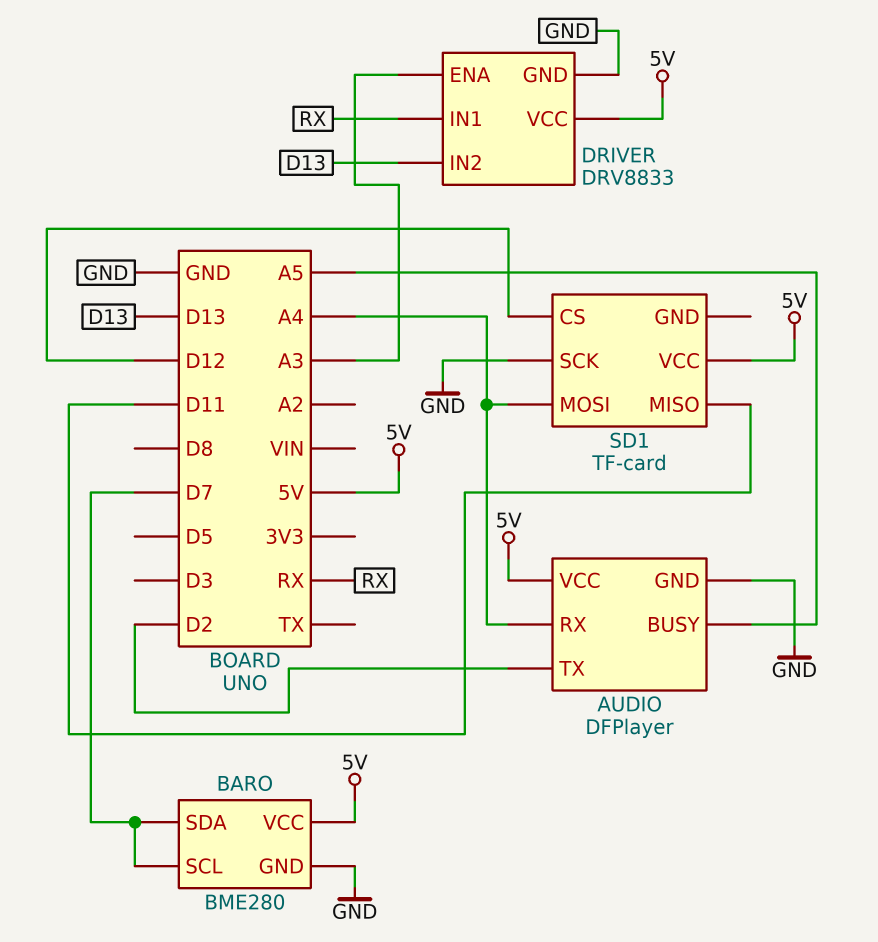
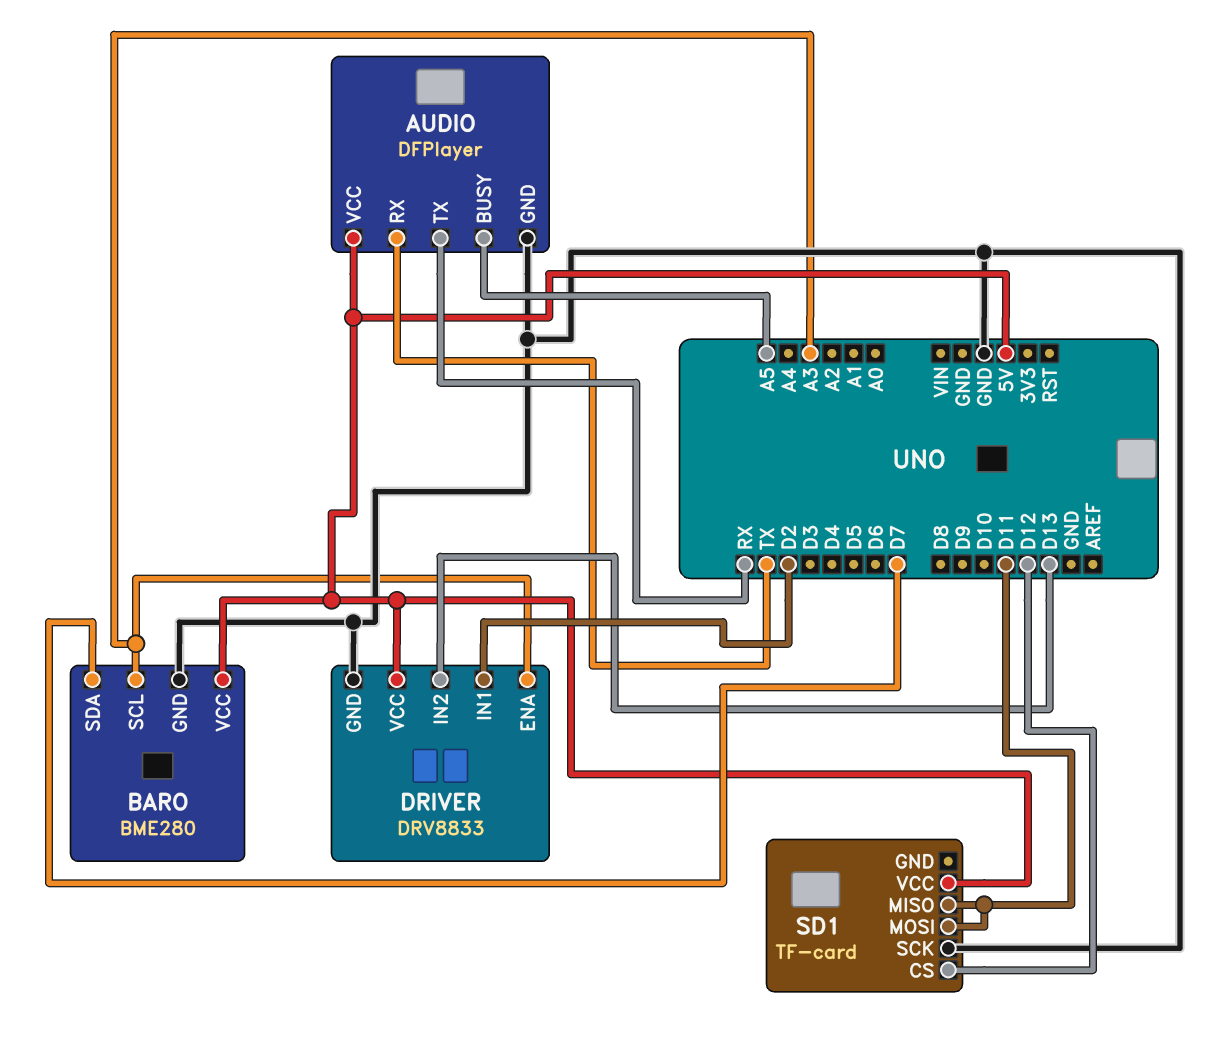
AUDIO pin RX: A4 -> TX
AUDIO pin TX: D2 -> RX
BARO pin SCL: D7 -> A3
DRIVER pin IN1: RX -> D2
SD1 pin MOSI: A4 -> D11

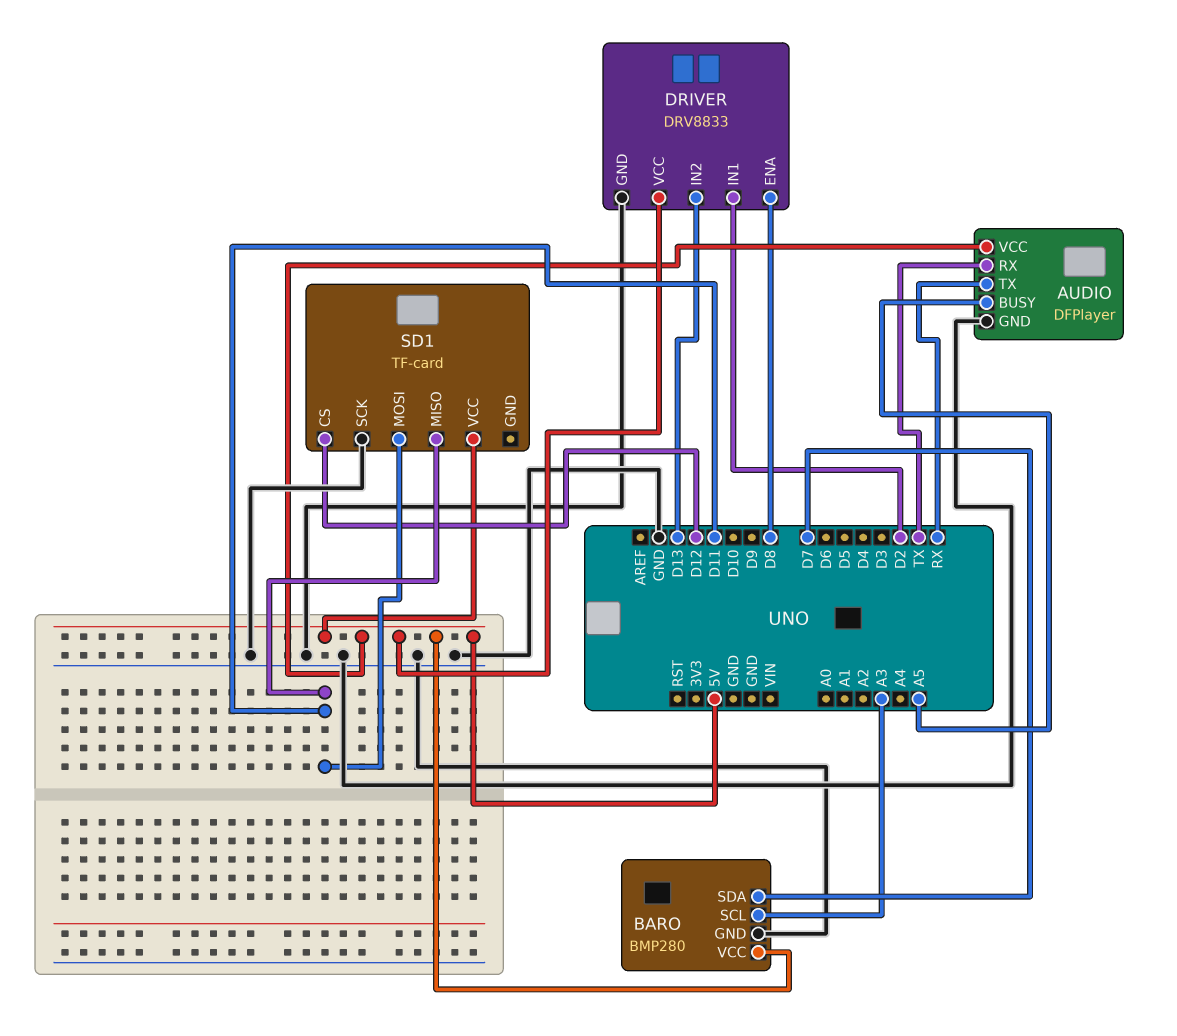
BARO: BME280 -> BMP280
DRIVER pin ENA: A3 -> D8

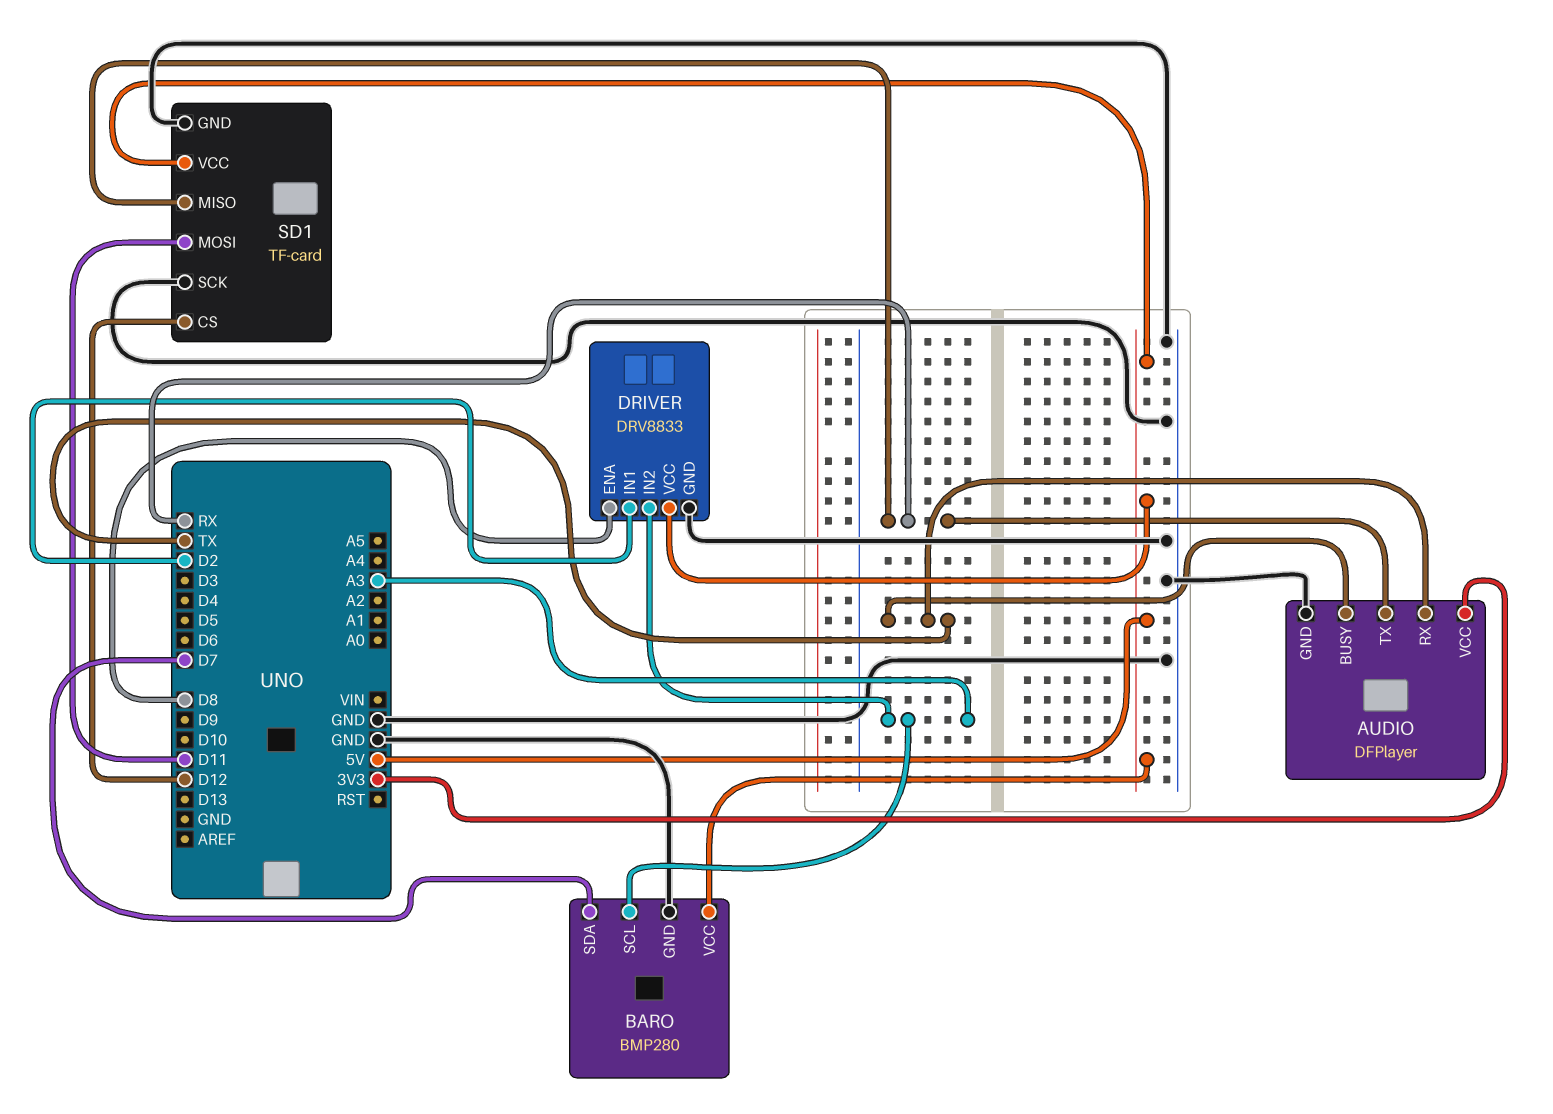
AUDIO pin BUSY: A5 -> TX
AUDIO pin VCC: 5V -> 3V3
DRIVER pin IN2: D13 -> A3
SD1 pin GND: none -> GND
SD1 pin MISO: D11 -> RX

